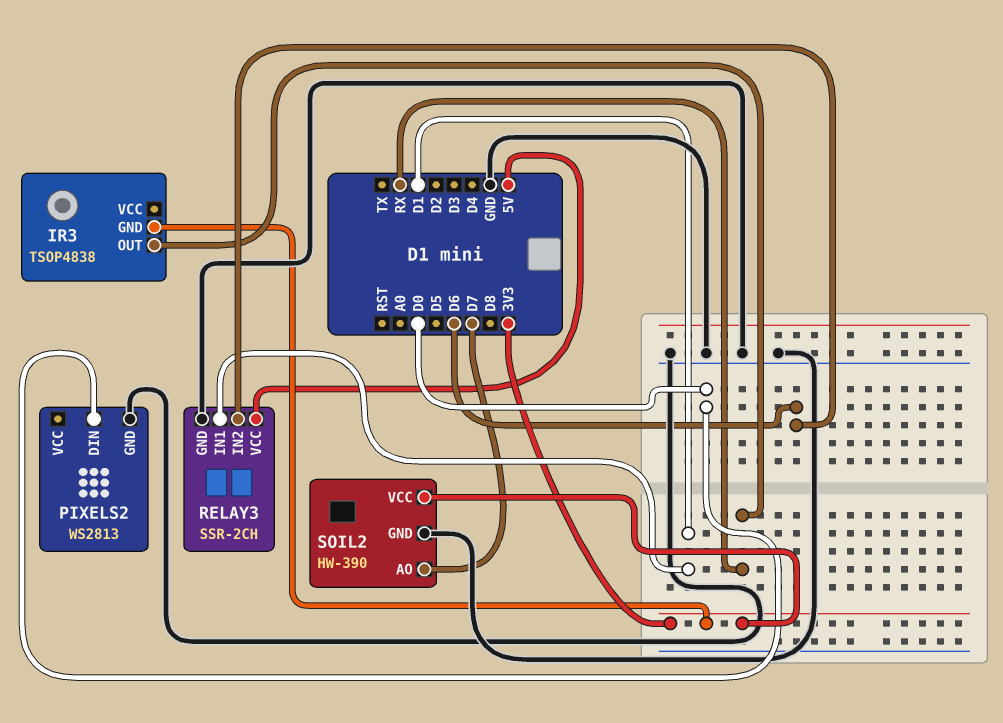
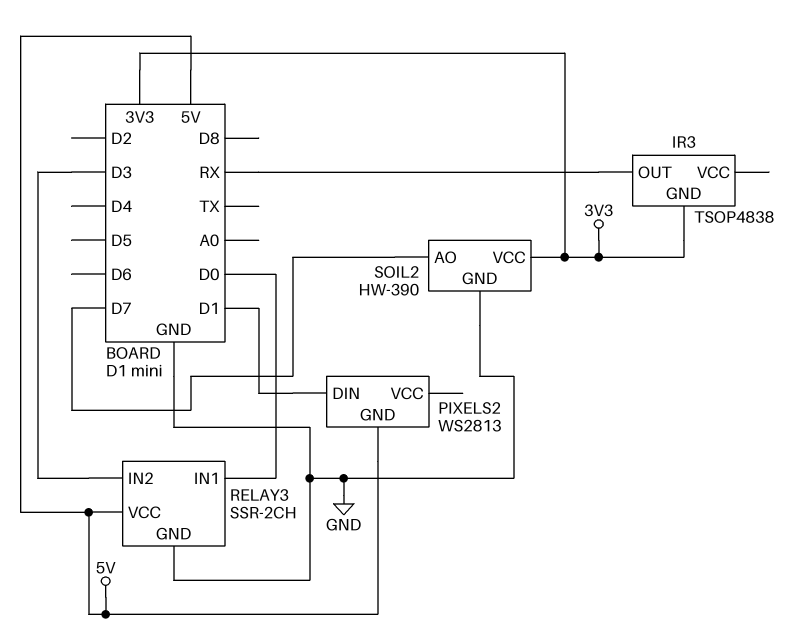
PIXELS2 pin DIN: D0 -> D1
PIXELS2 pin GND: GND -> 5V
RELAY3 pin IN1: D1 -> D0
RELAY3 pin IN2: D6 -> D3

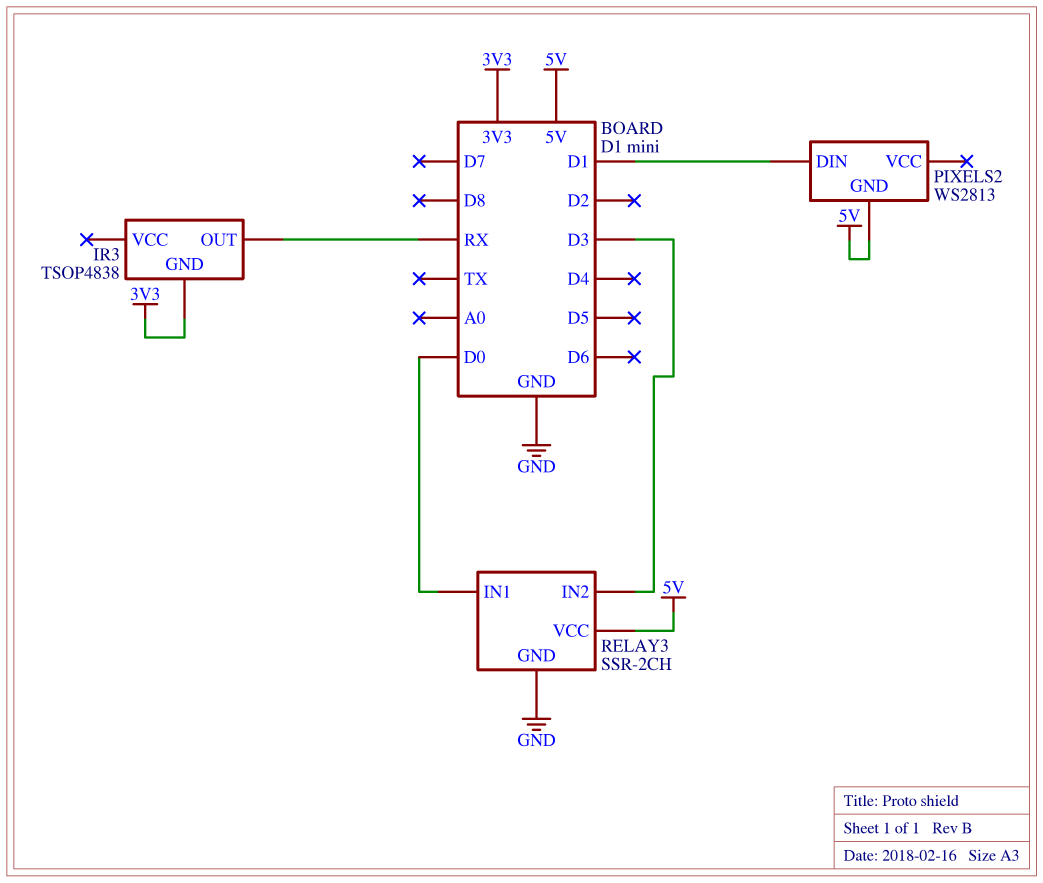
SOIL2: HW-390 -> none
SOIL2 pin AO: D7 -> none
SOIL2 pin GND: GND -> none
SOIL2 pin VCC: 3V3 -> none

